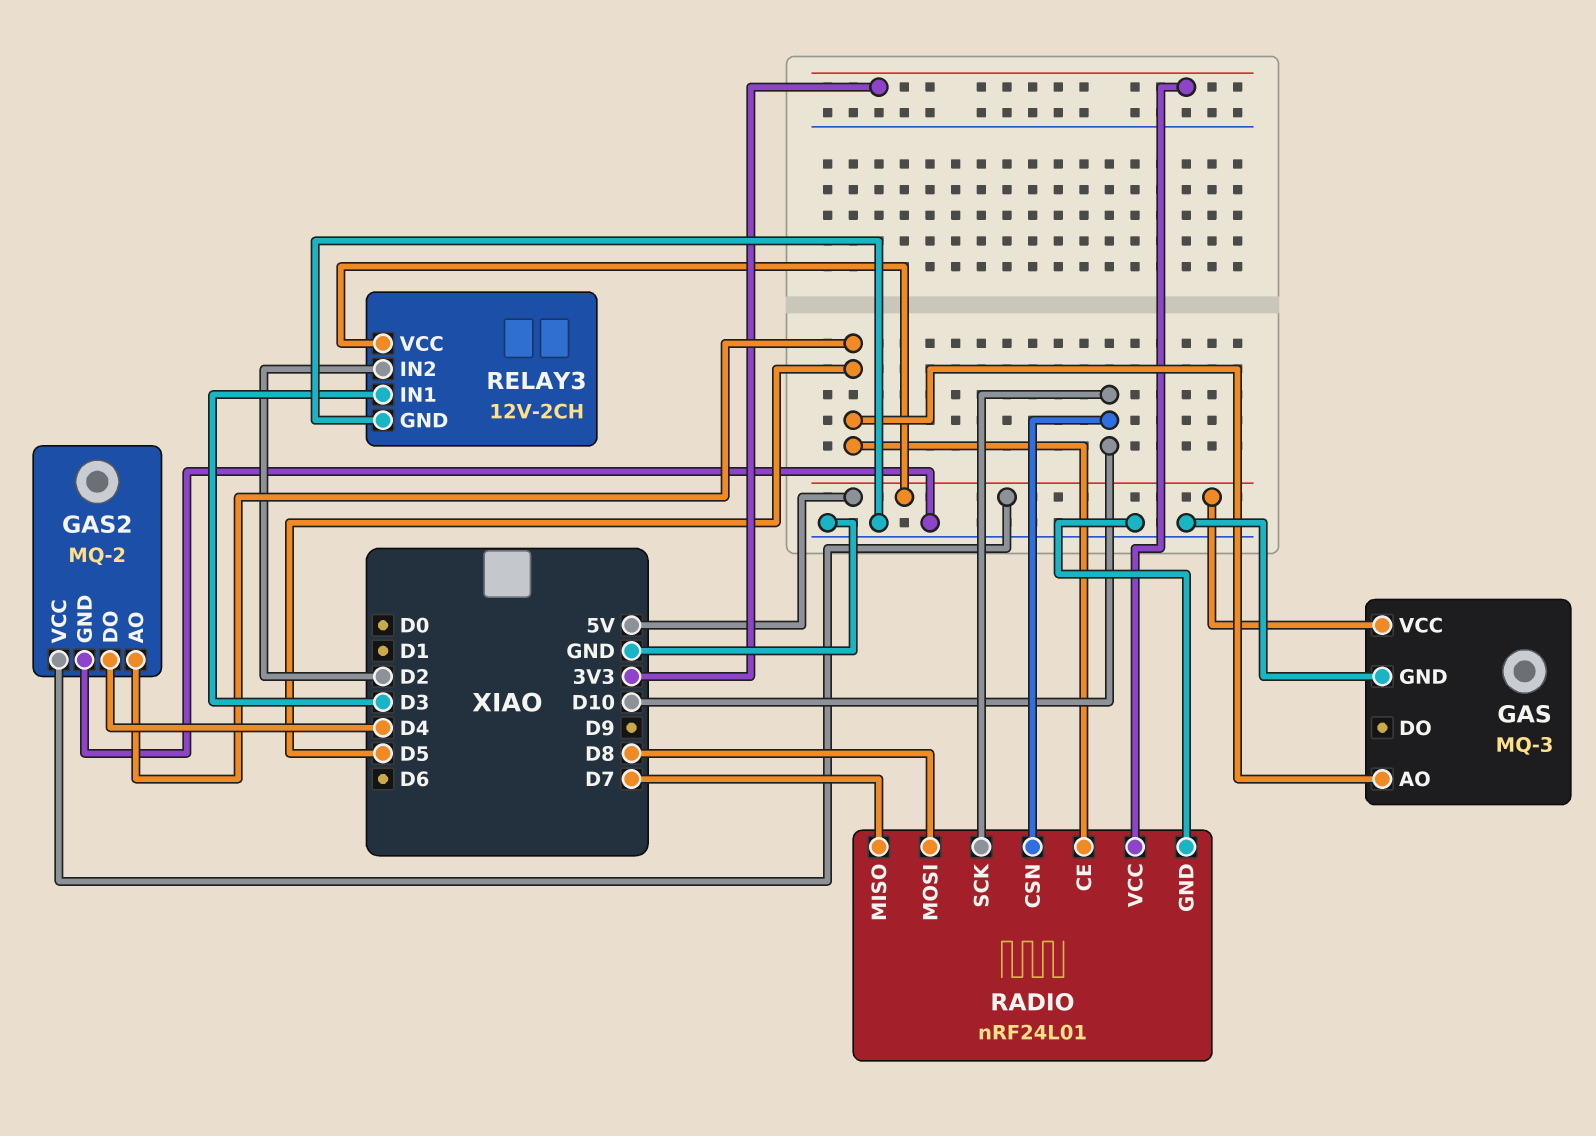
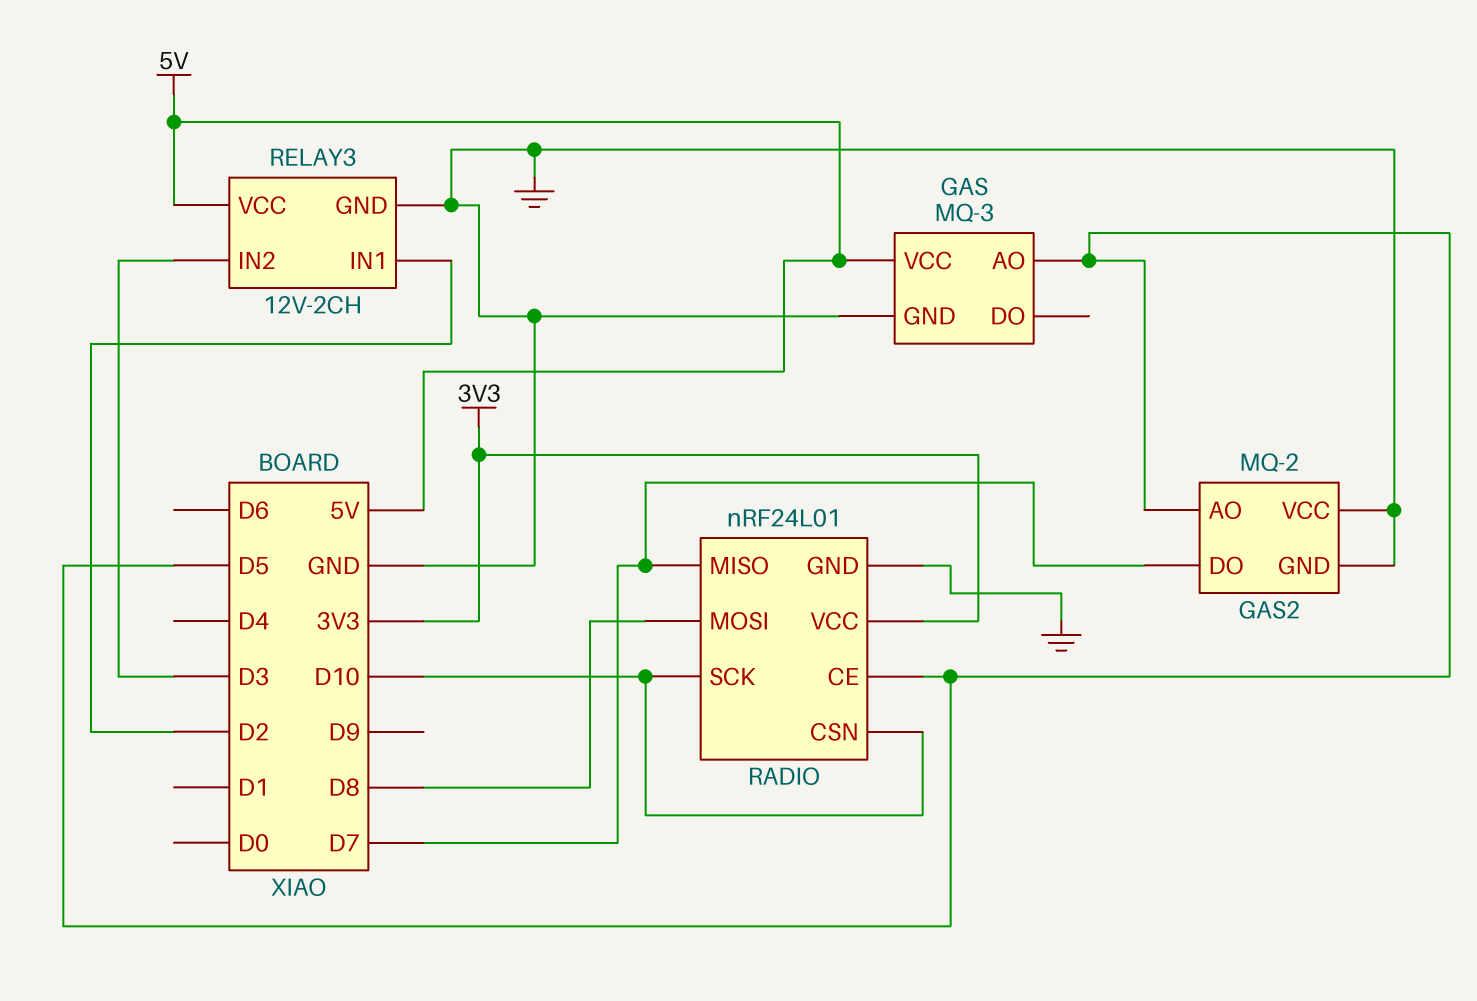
GAS2 pin DO: D4 -> D7
GAS2 pin VCC: 5V -> GND
RELAY3 pin IN1: D3 -> D2
RELAY3 pin IN2: D2 -> D3

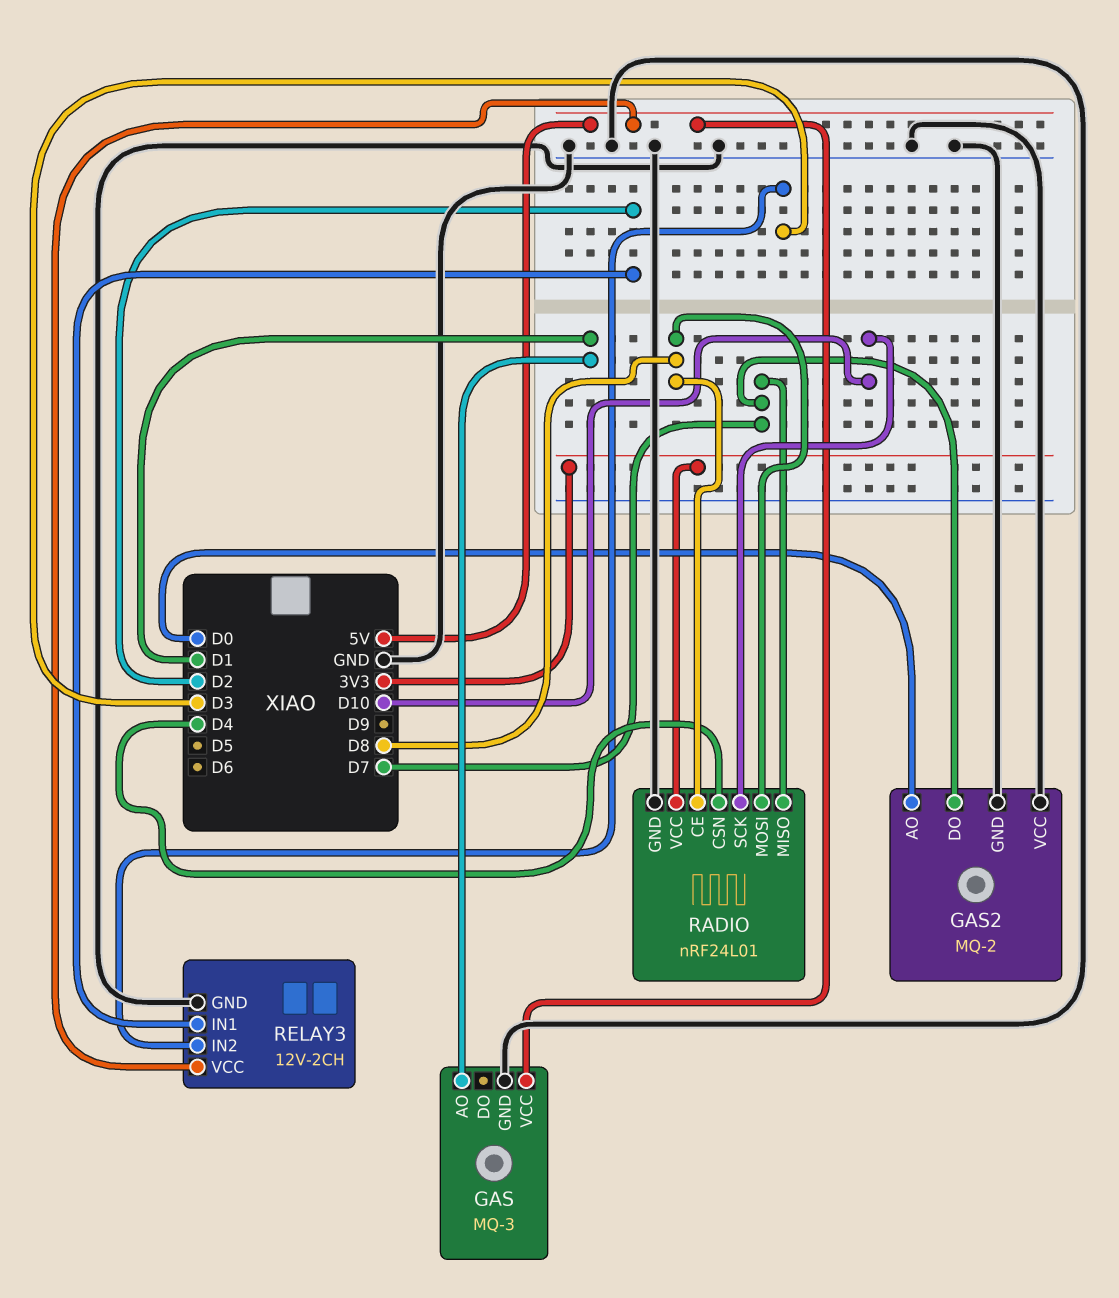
GAS pin AO: D5 -> D1
GAS2 pin AO: D5 -> D0
RADIO pin CE: D5 -> D8
RADIO pin CSN: D10 -> D4

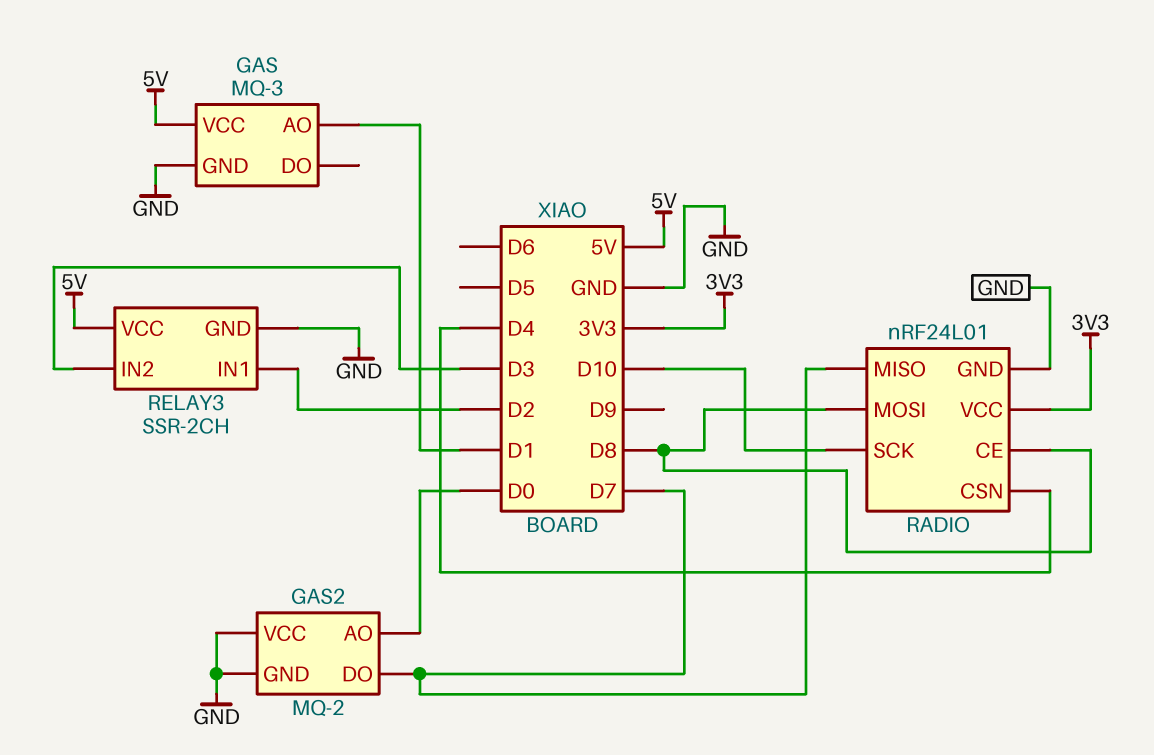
RELAY3: 12V-2CH -> SSR-2CH

